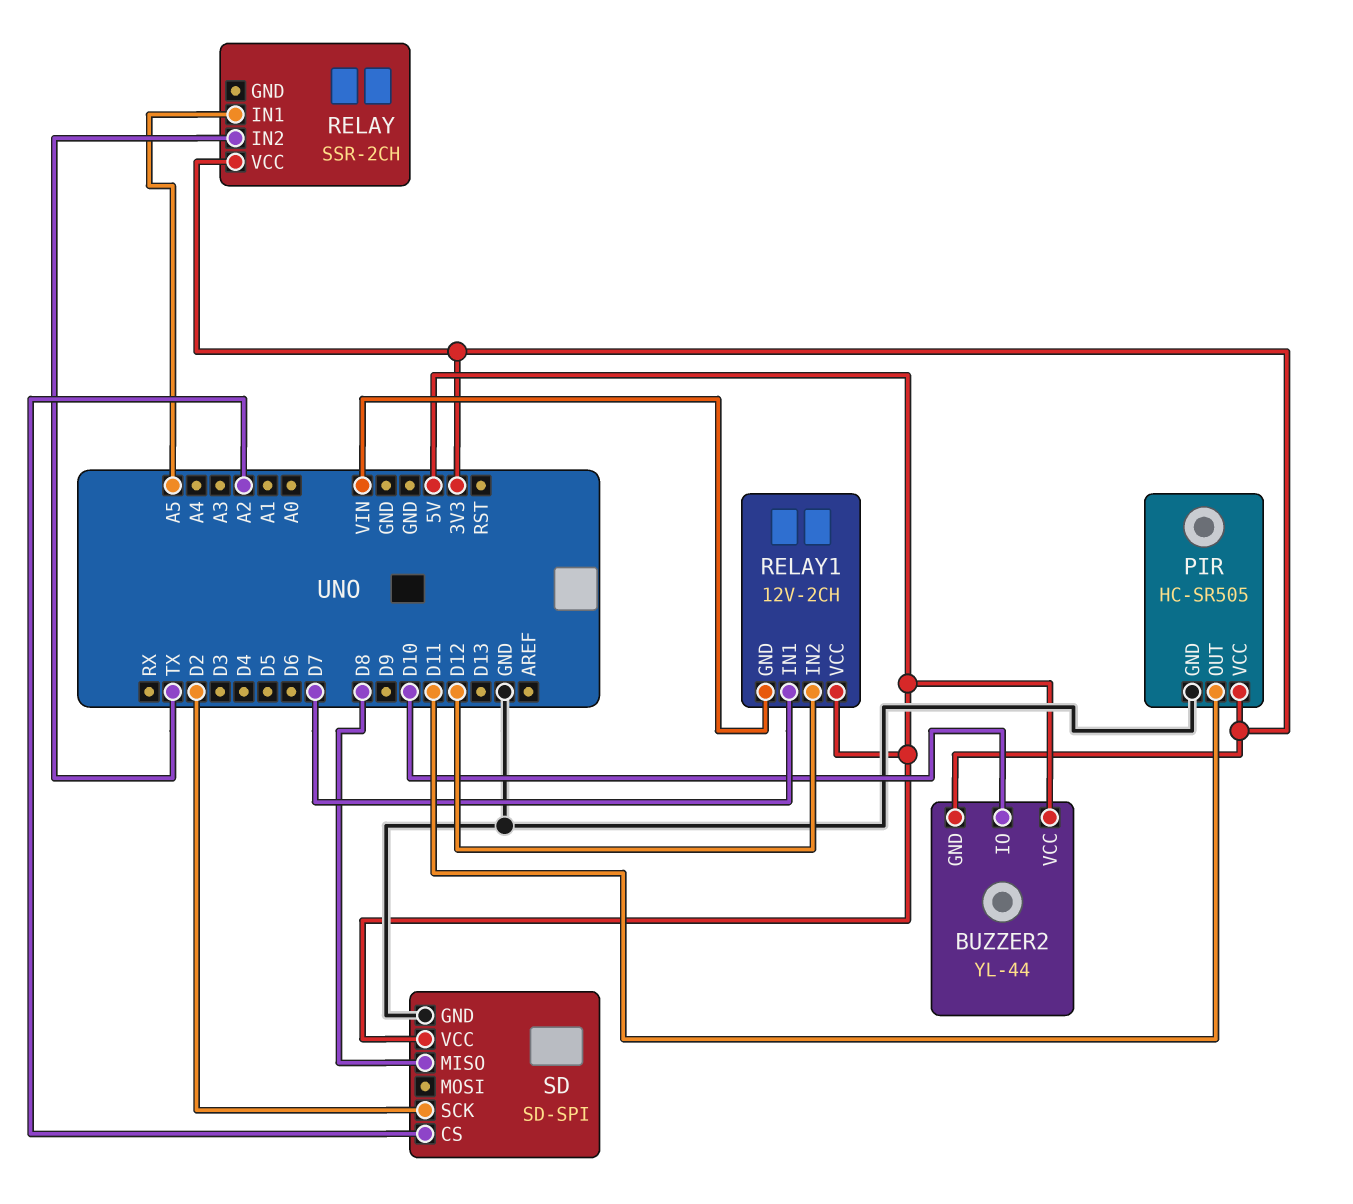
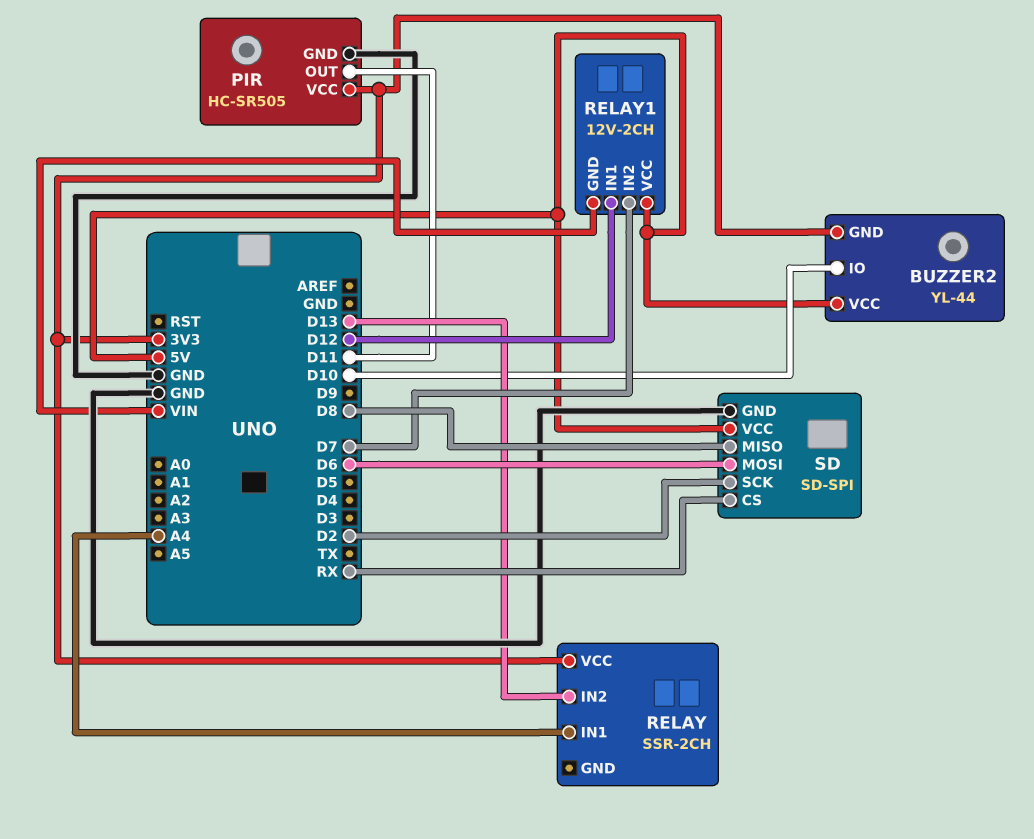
RELAY pin IN1: A5 -> A4
RELAY pin IN2: TX -> D13
RELAY1 pin IN1: D7 -> D12
RELAY1 pin IN2: D12 -> D7
SD pin CS: A2 -> RX
SD pin MOSI: none -> D6

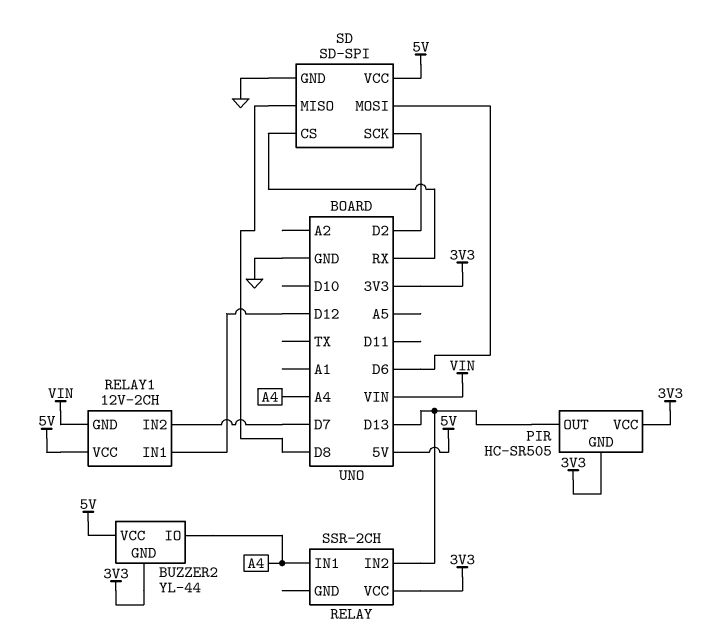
BUZZER2 pin IO: D10 -> A4
PIR pin GND: GND -> 3V3
PIR pin OUT: D11 -> D13

